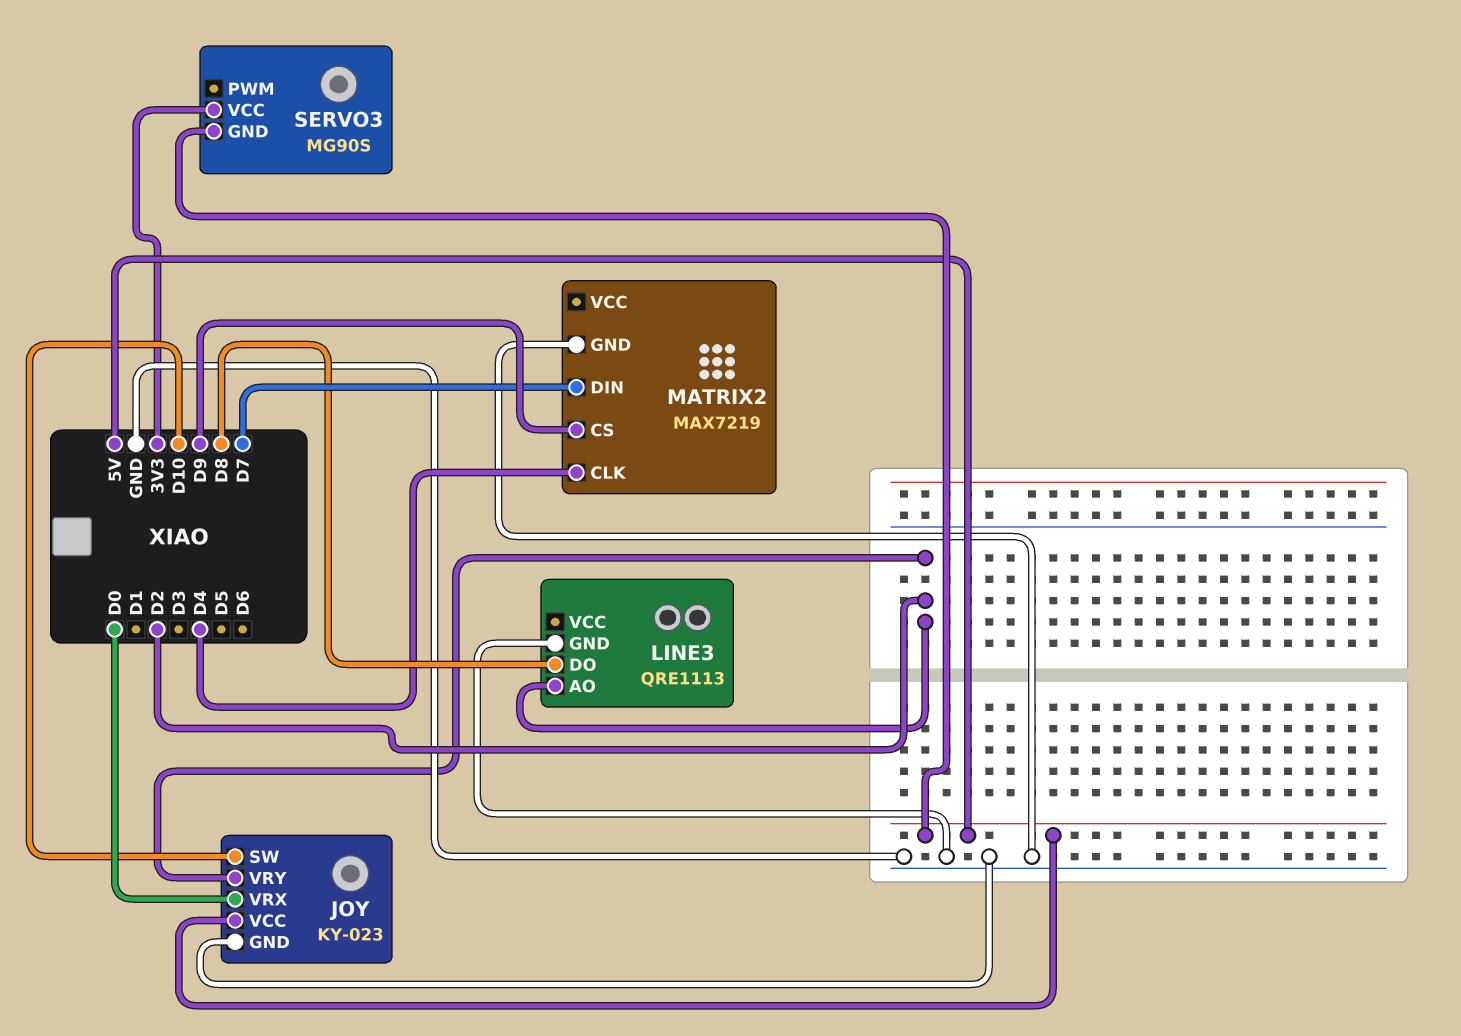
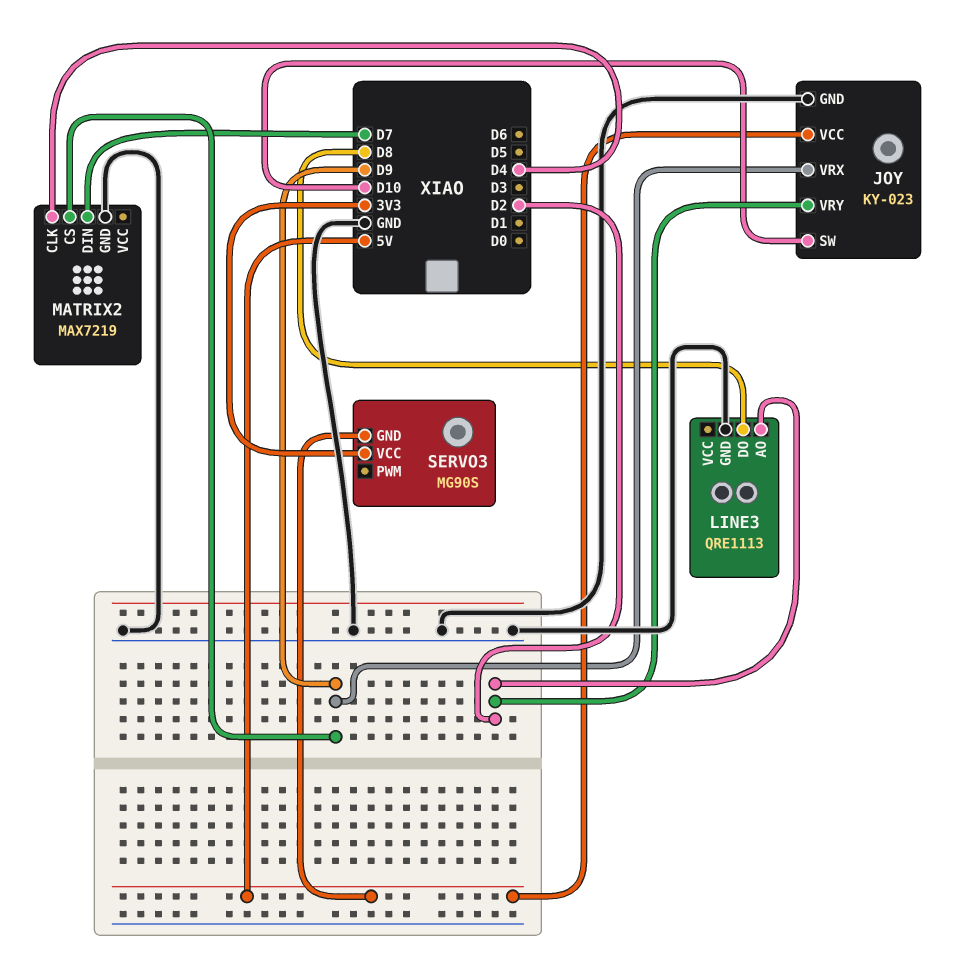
JOY pin VRX: D0 -> D9

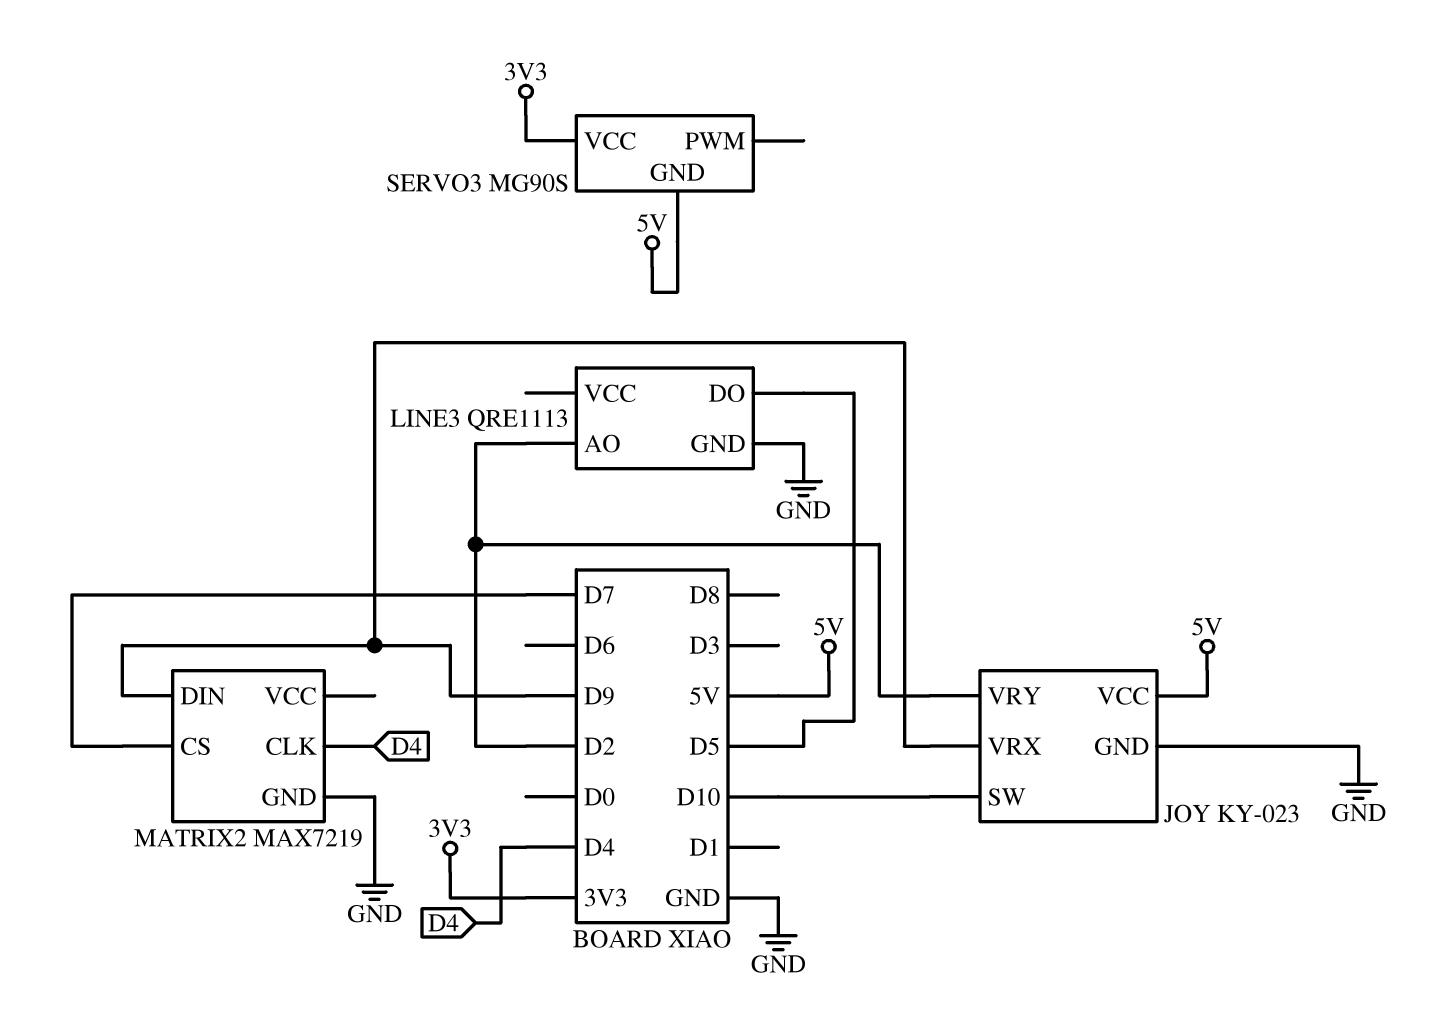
LINE3 pin DO: D8 -> D5
MATRIX2 pin CS: D9 -> D7
MATRIX2 pin DIN: D7 -> D9

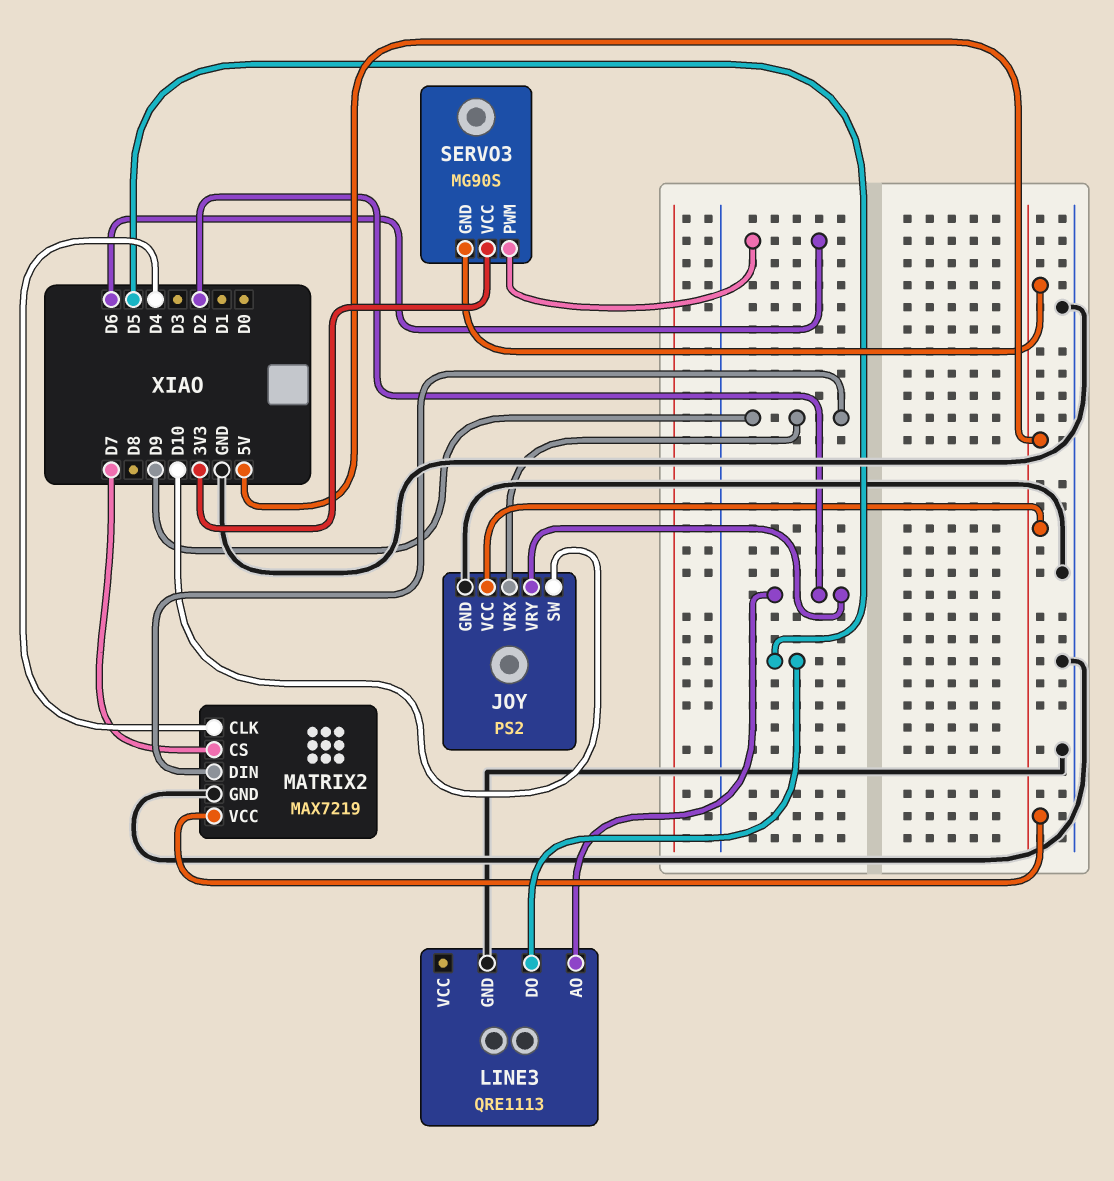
JOY: KY-023 -> PS2
MATRIX2 pin VCC: none -> 5V
SERVO3 pin PWM: none -> D6

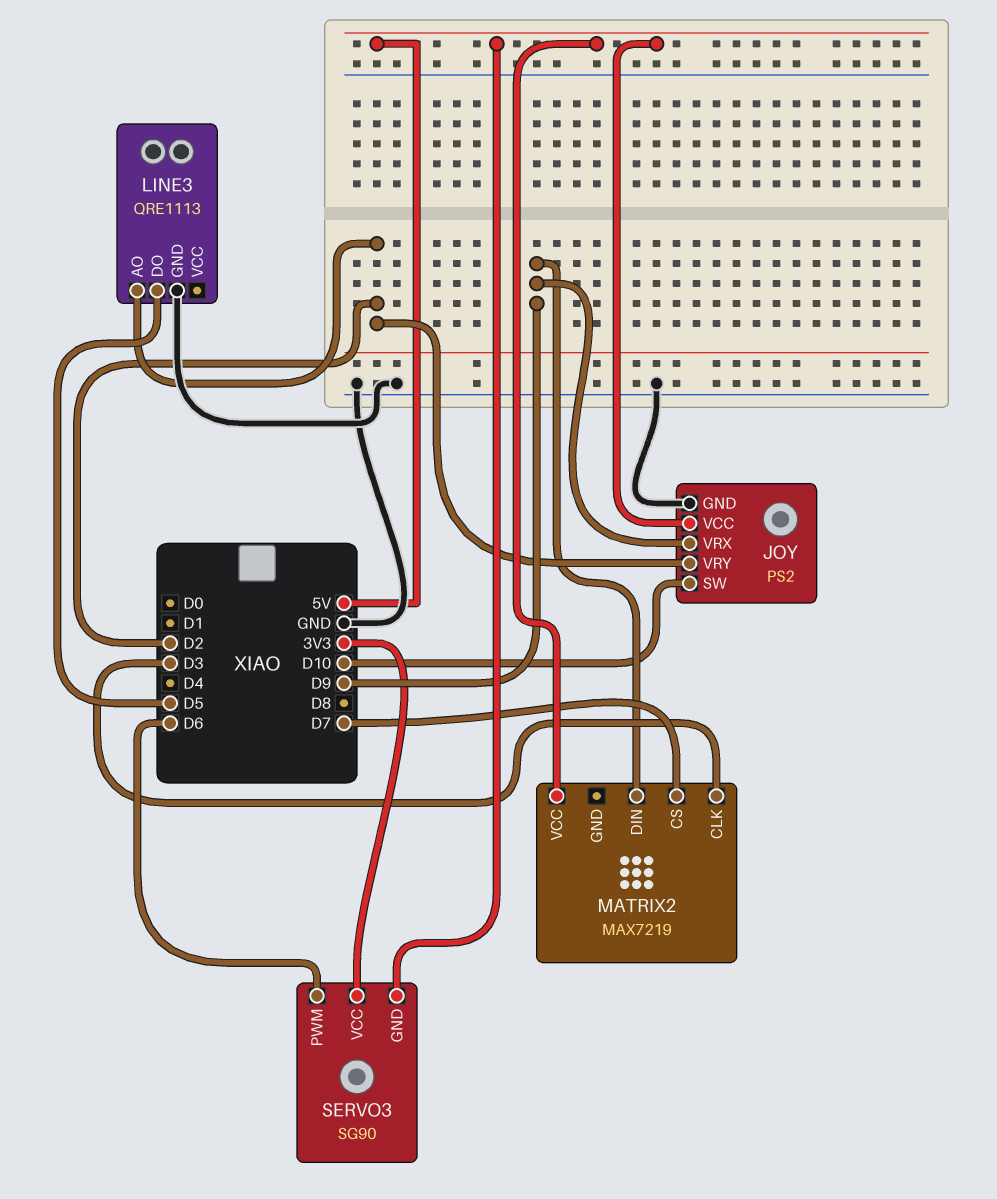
MATRIX2 pin CLK: D4 -> D3
MATRIX2 pin GND: GND -> none
SERVO3: MG90S -> SG90

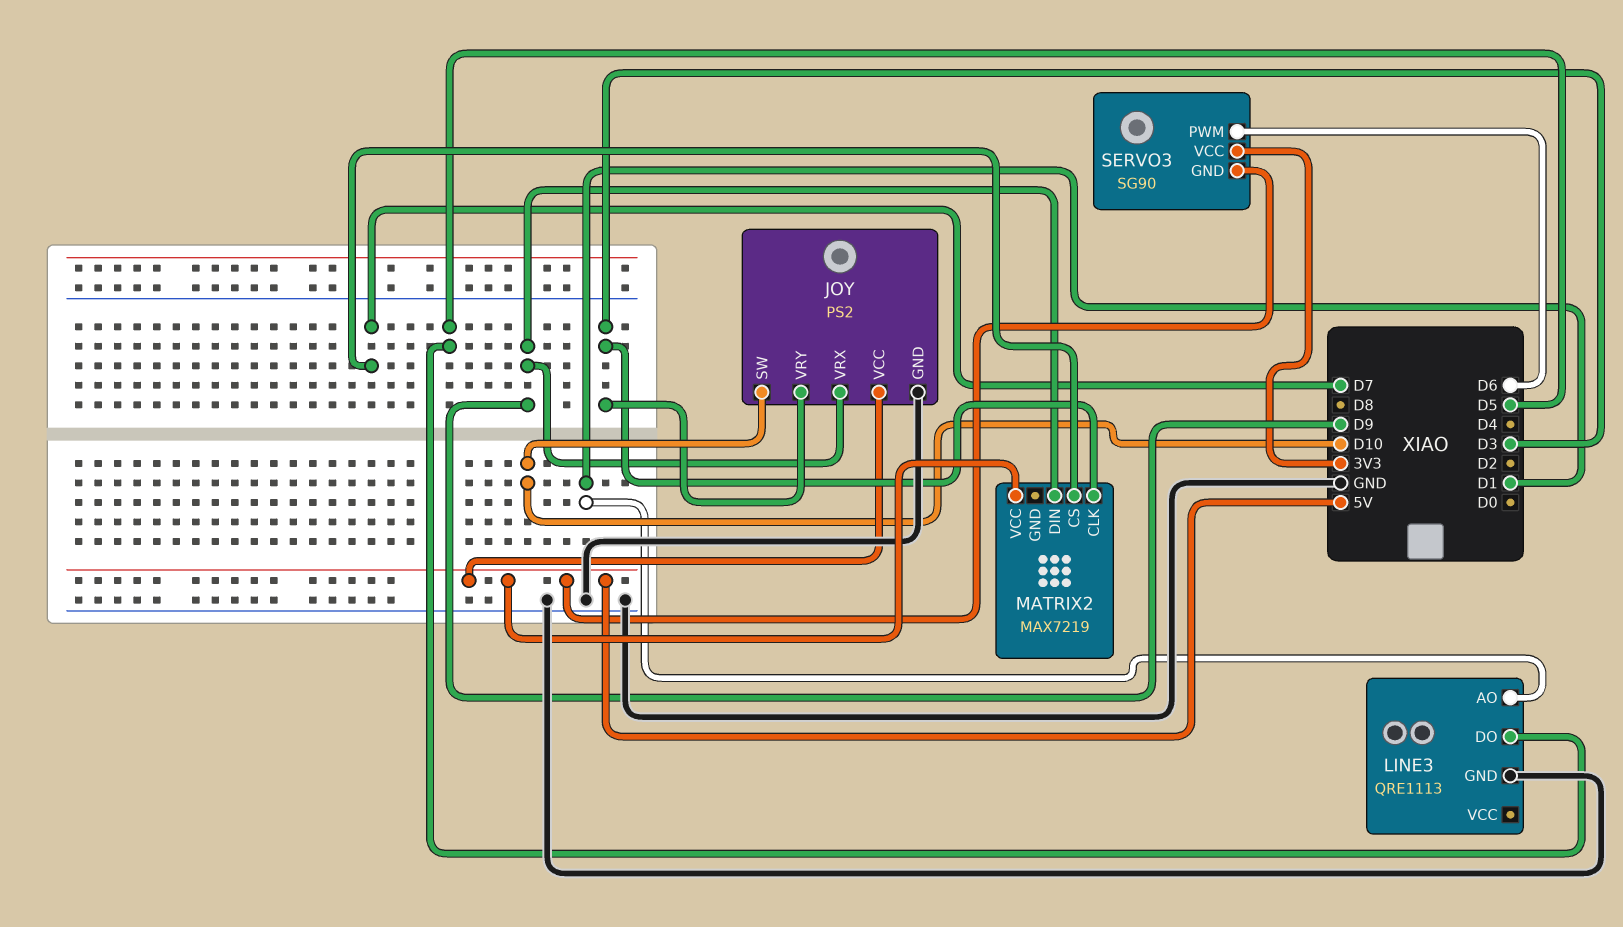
JOY pin VRY: D2 -> D3
LINE3 pin AO: D2 -> D1

